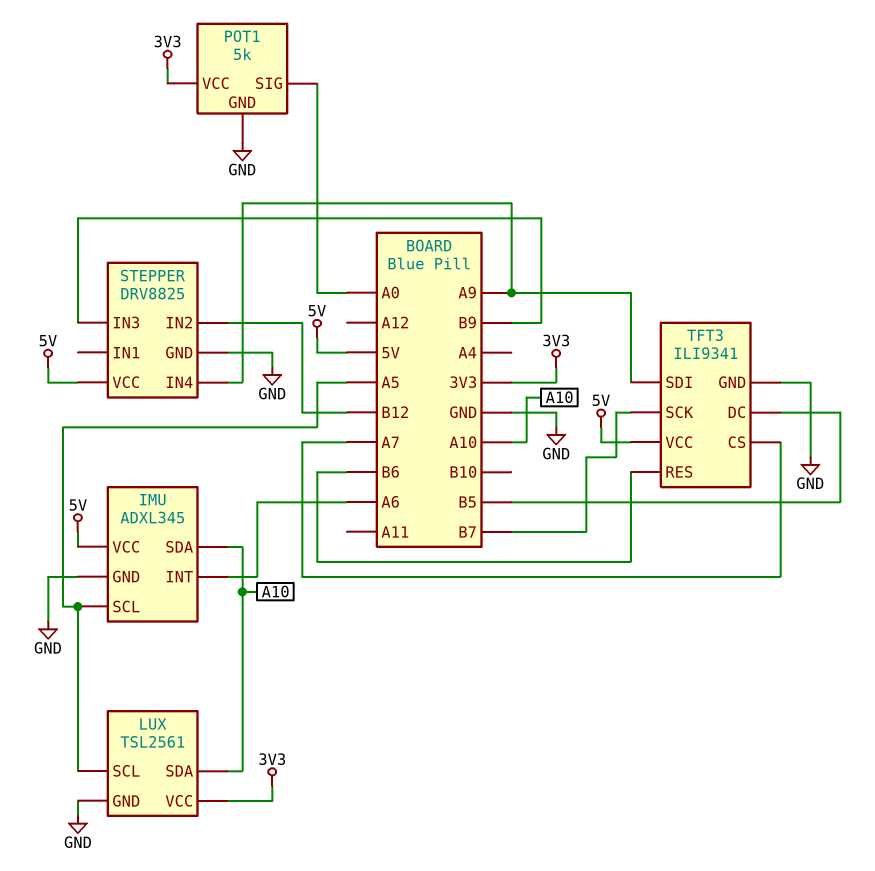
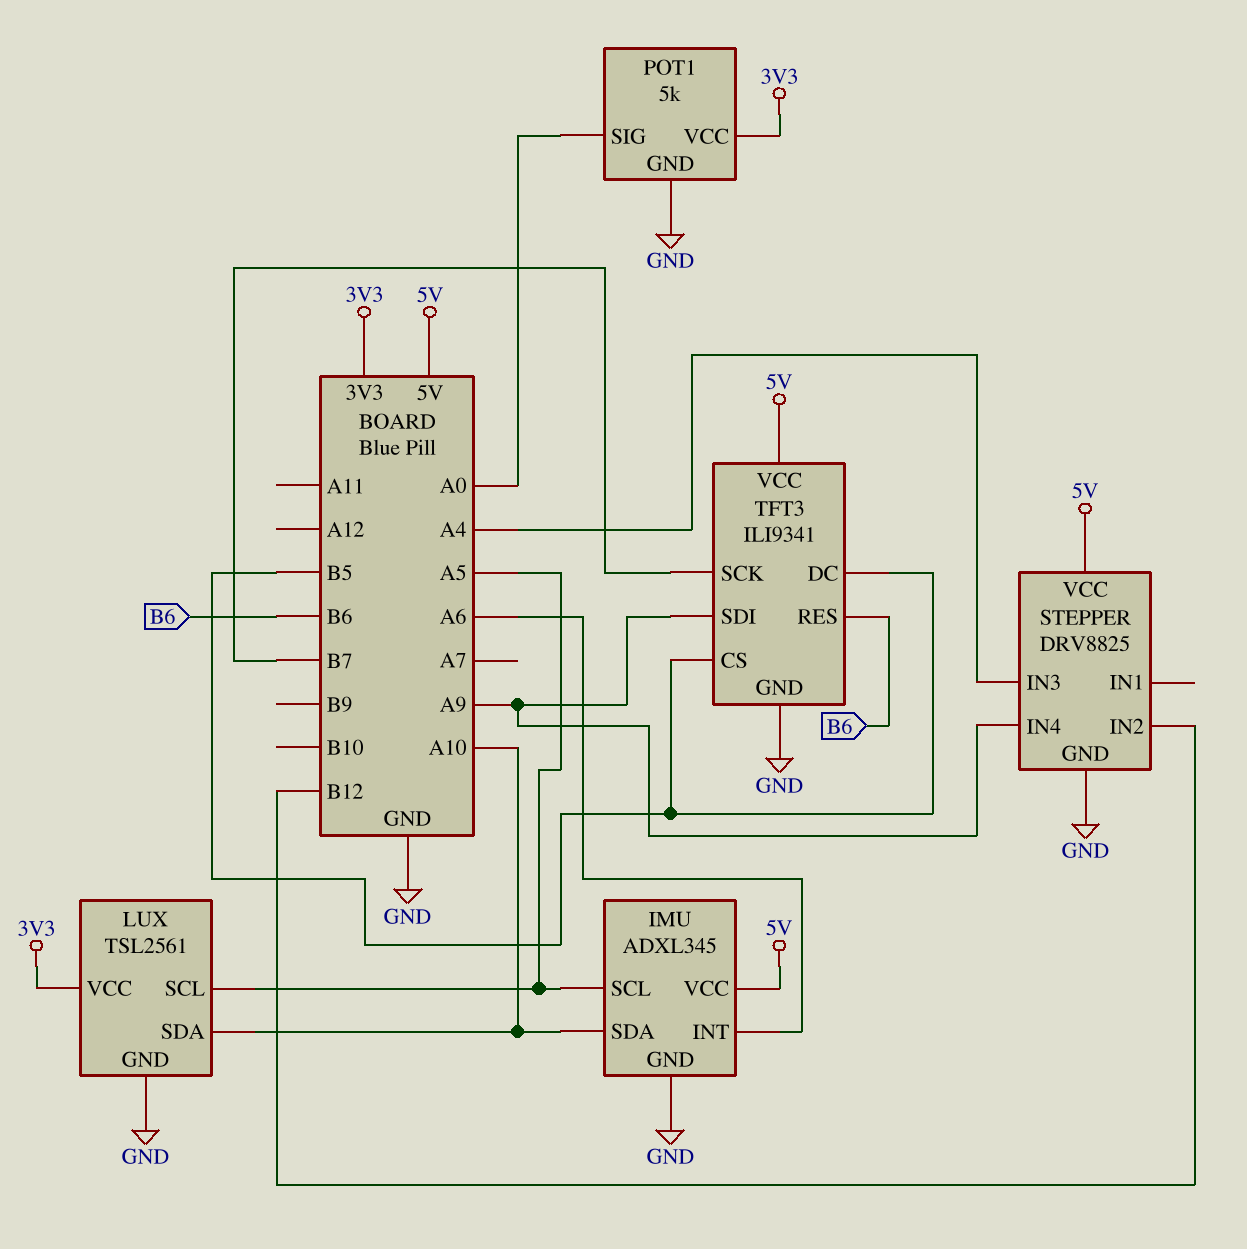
STEPPER pin IN3: B9 -> A4
TFT3 pin CS: A7 -> B5

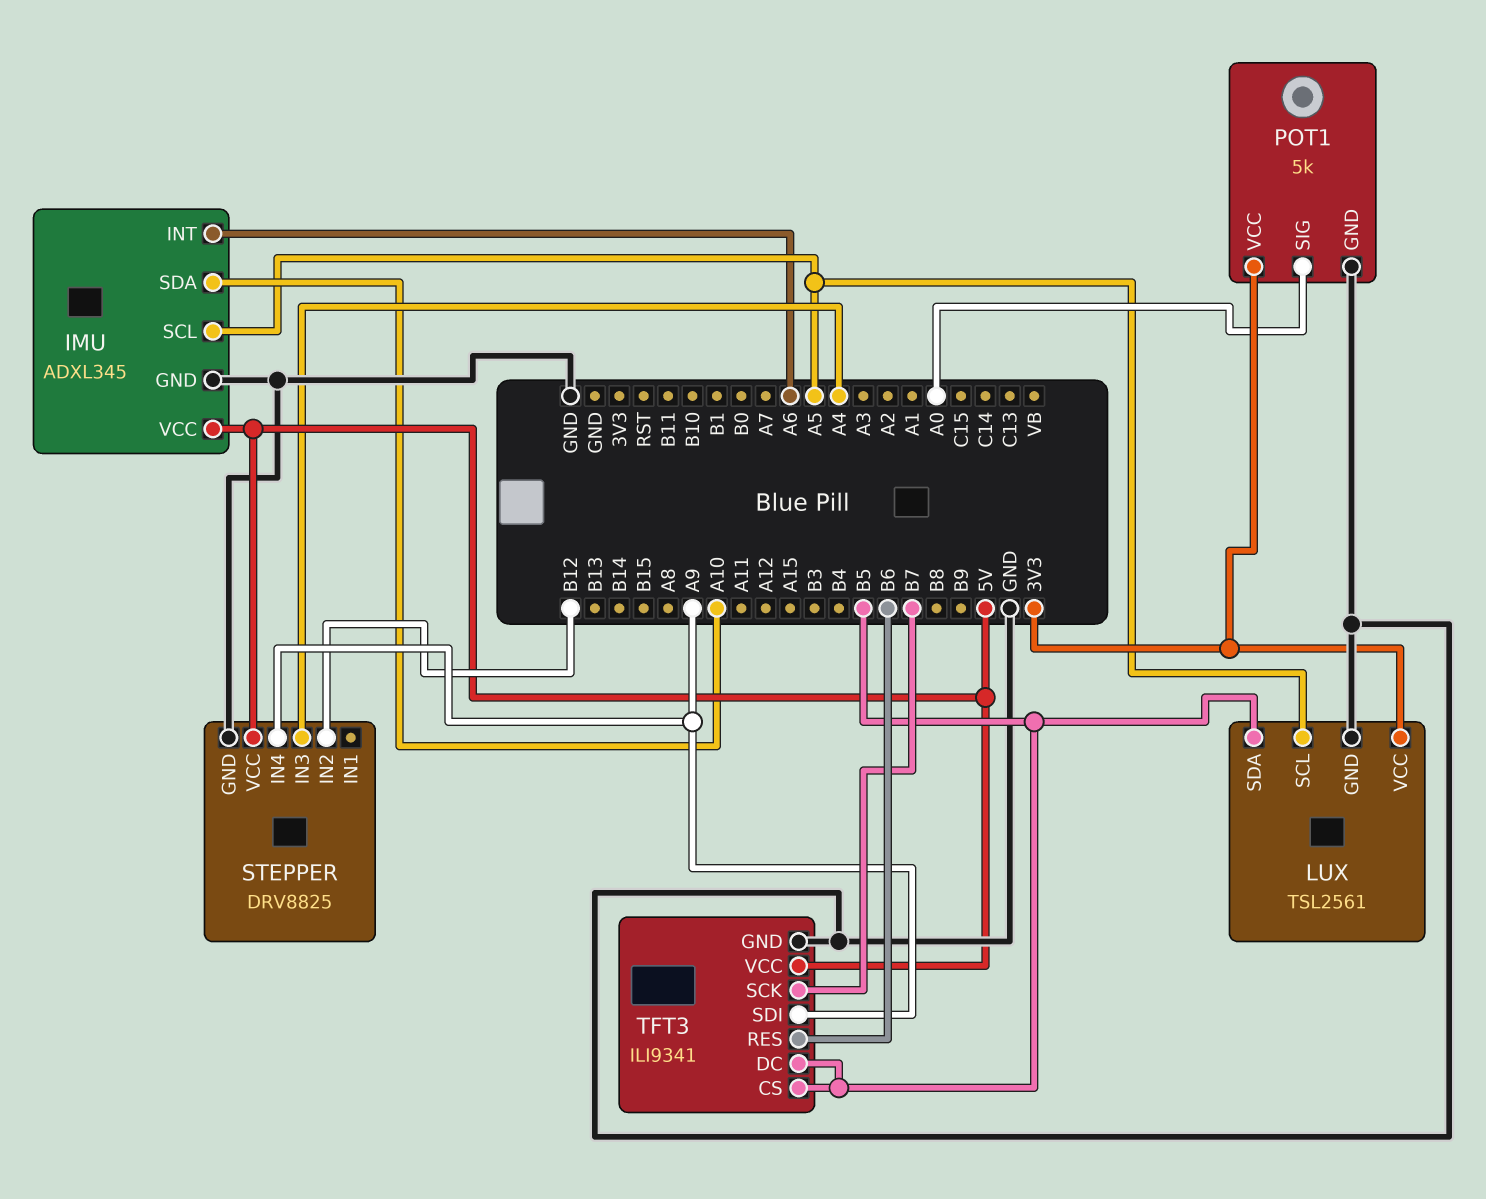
LUX pin SDA: A10 -> B5

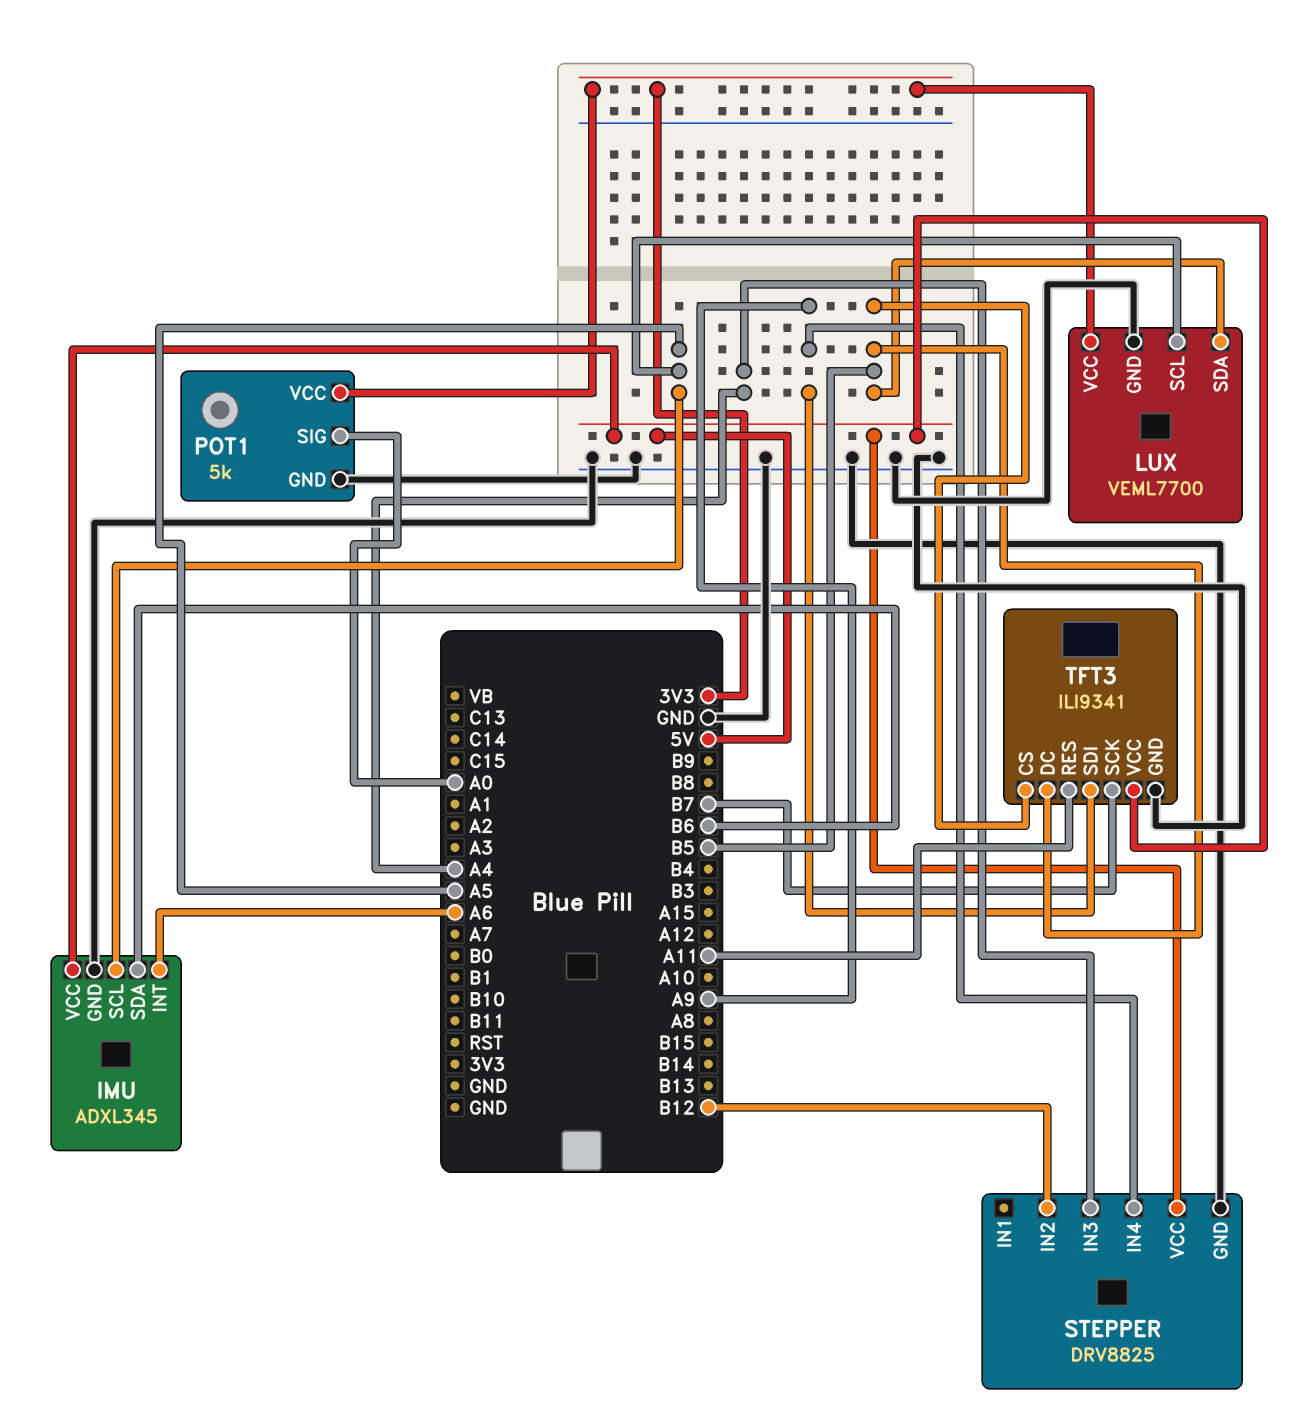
IMU pin SDA: A10 -> B6
LUX: TSL2561 -> VEML7700
TFT3 pin RES: B6 -> A11

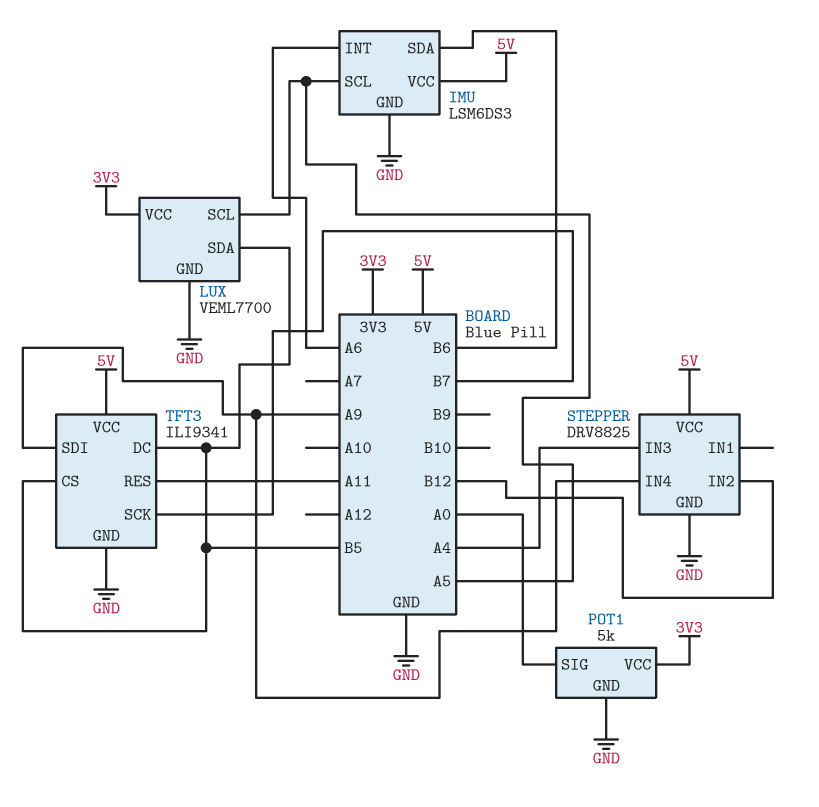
IMU: ADXL345 -> LSM6DS3

